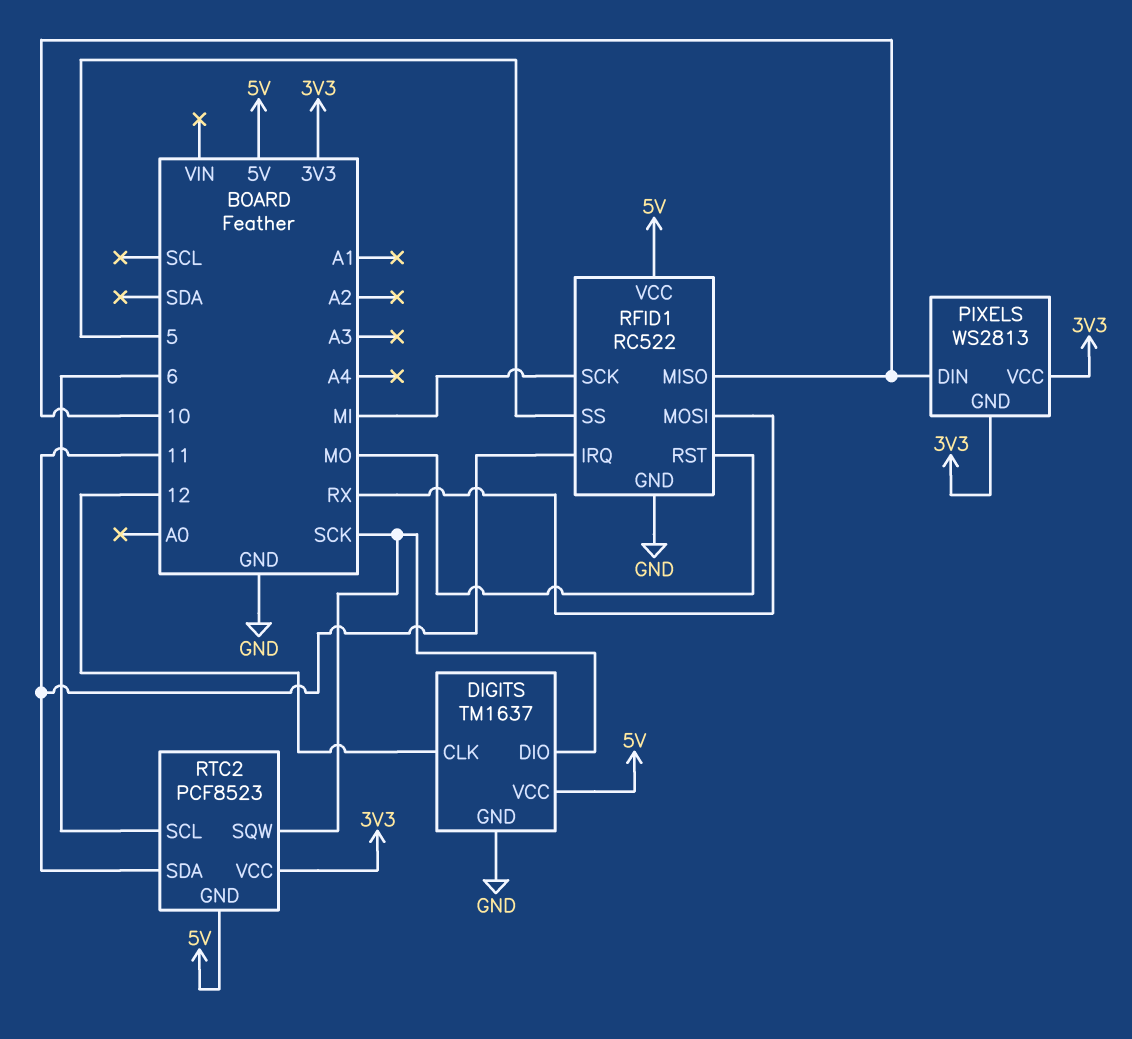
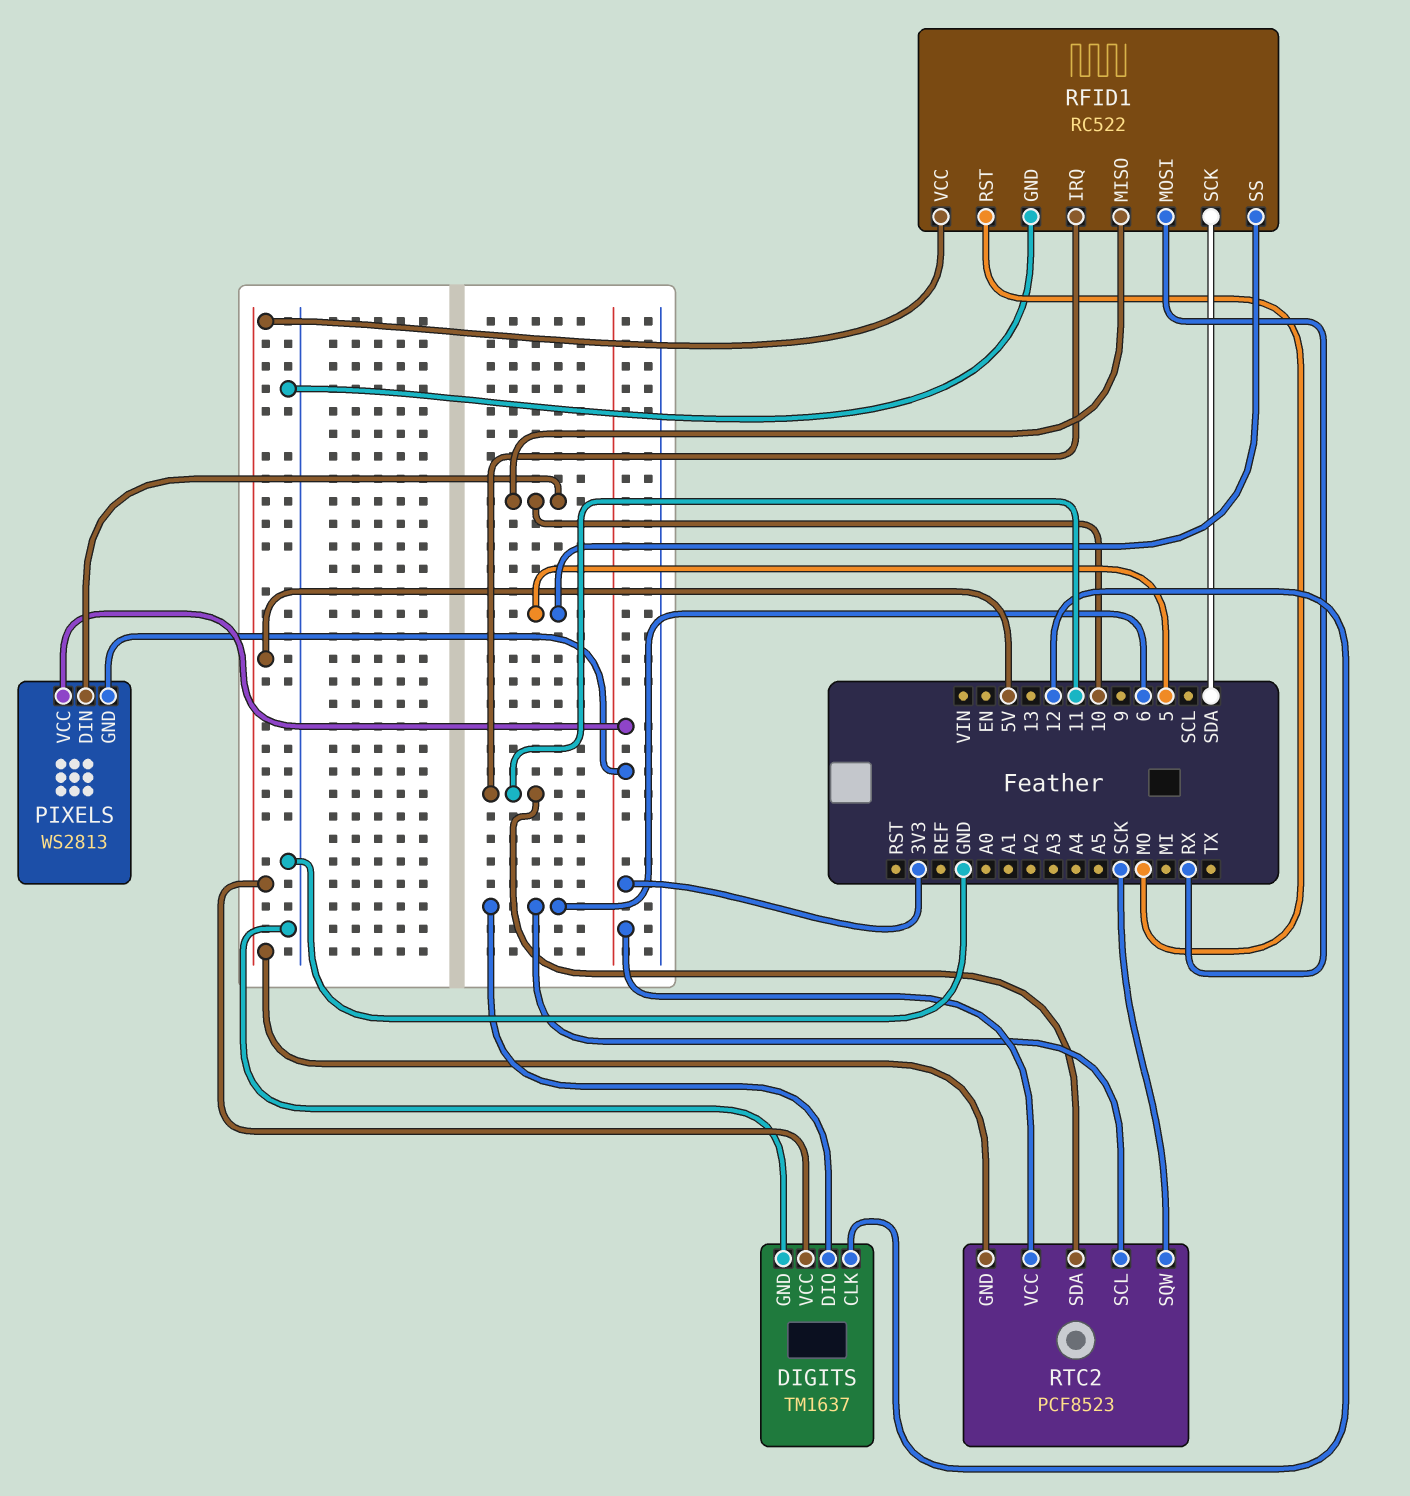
DIGITS pin DIO: SCK -> 6
RFID1 pin SCK: MI -> SDA

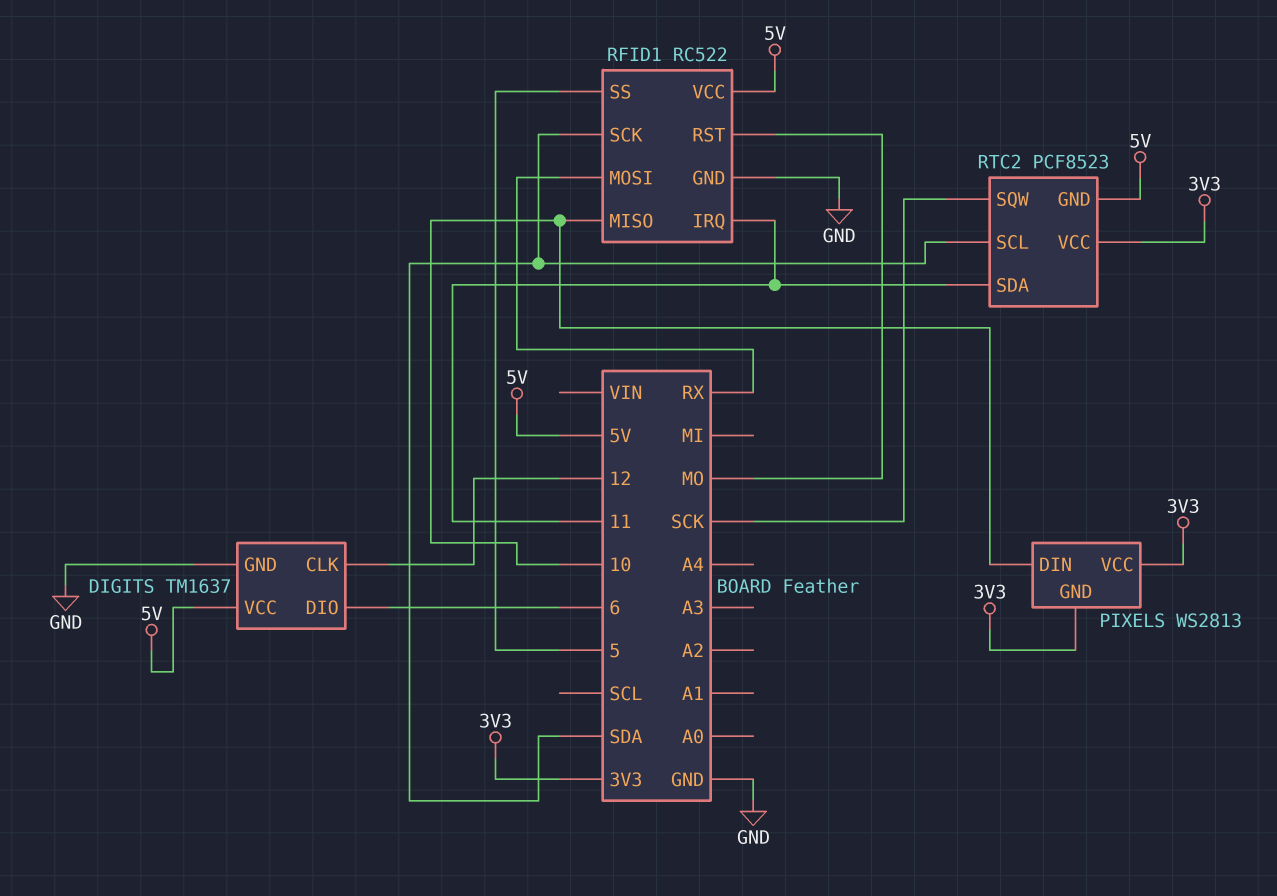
RTC2 pin SCL: 6 -> SDA

